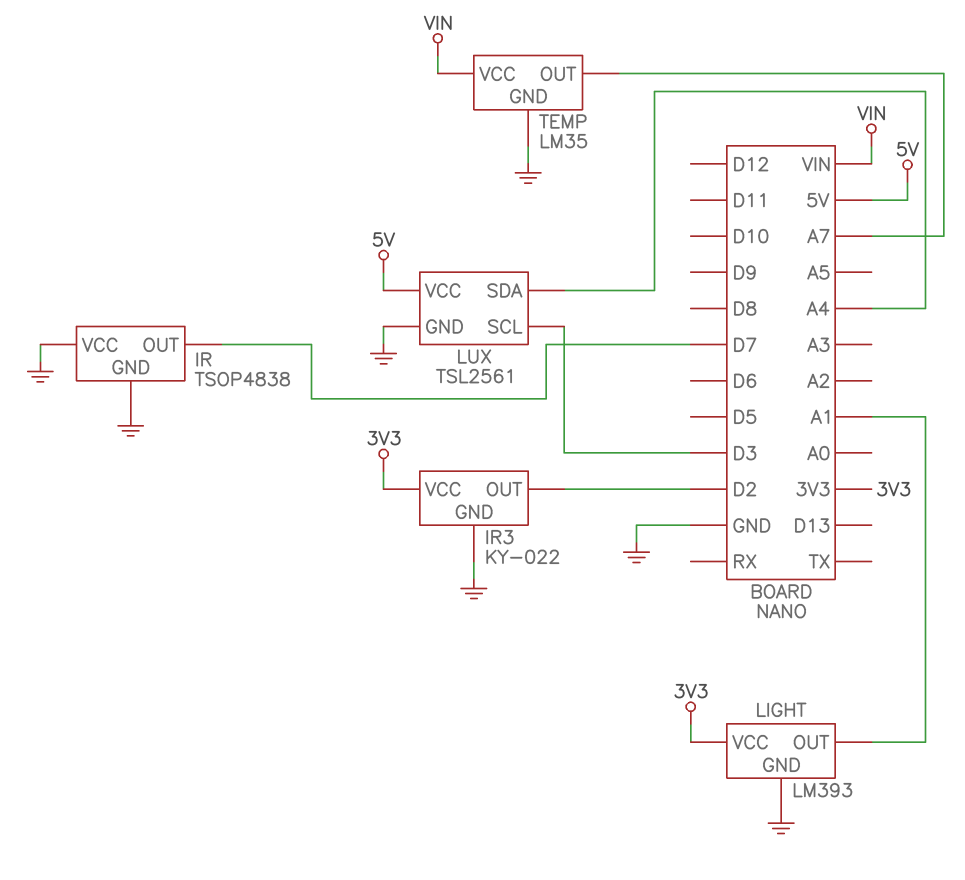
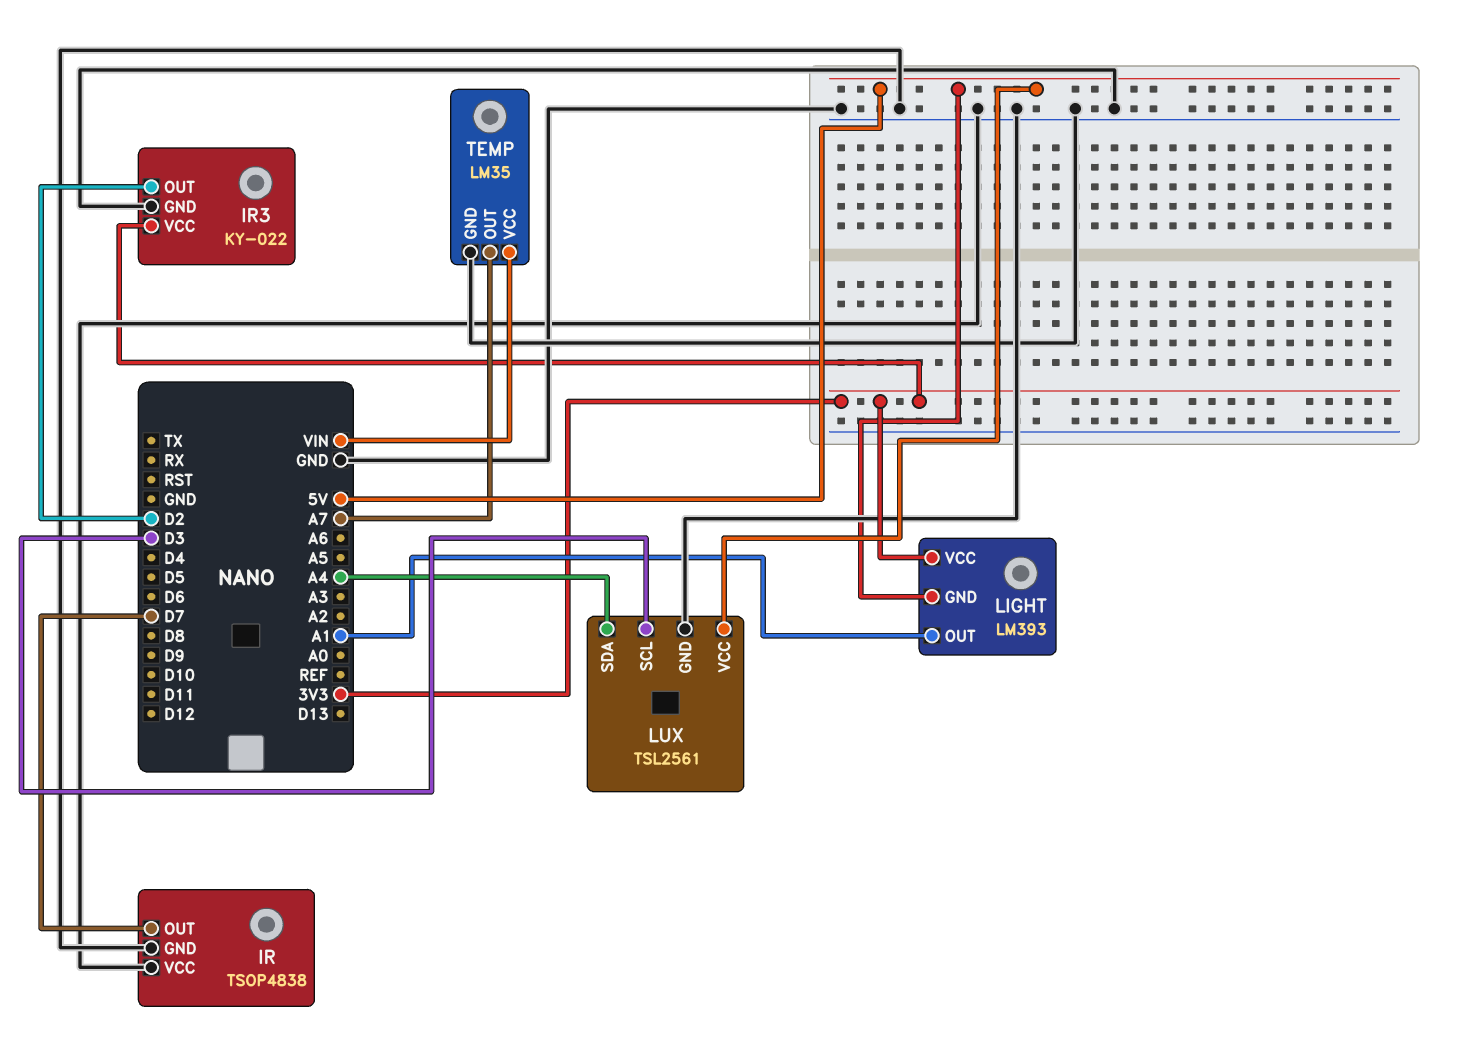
LIGHT pin GND: GND -> 5V

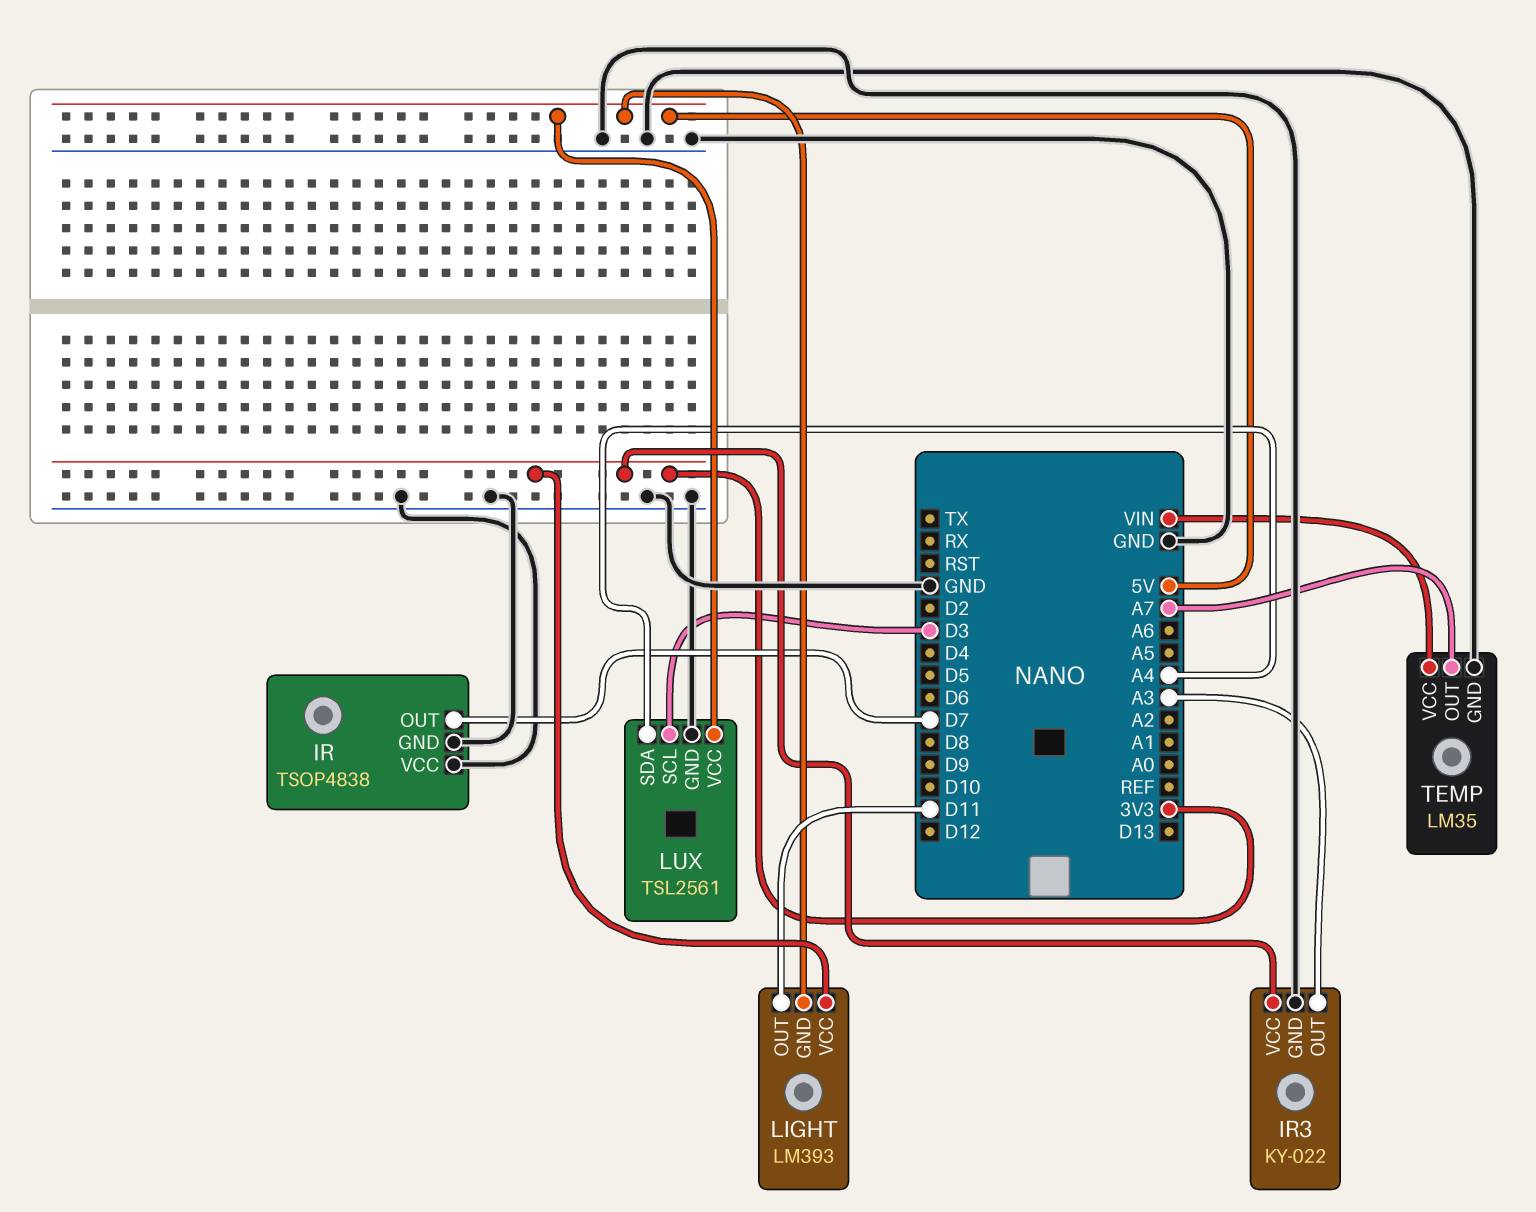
IR3 pin OUT: D2 -> A3
LIGHT pin OUT: A1 -> D11

